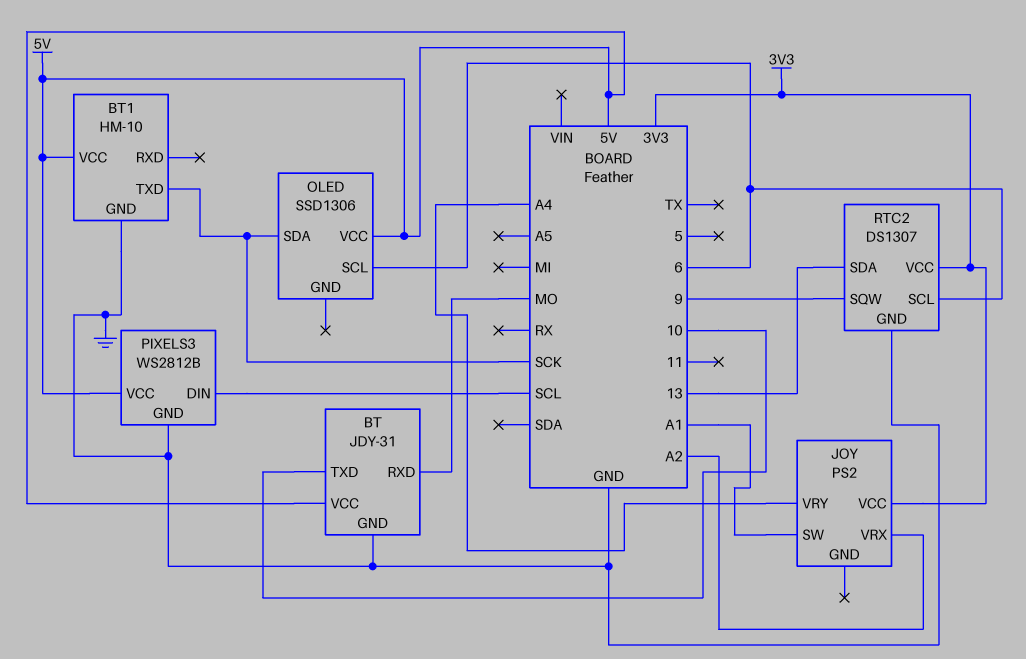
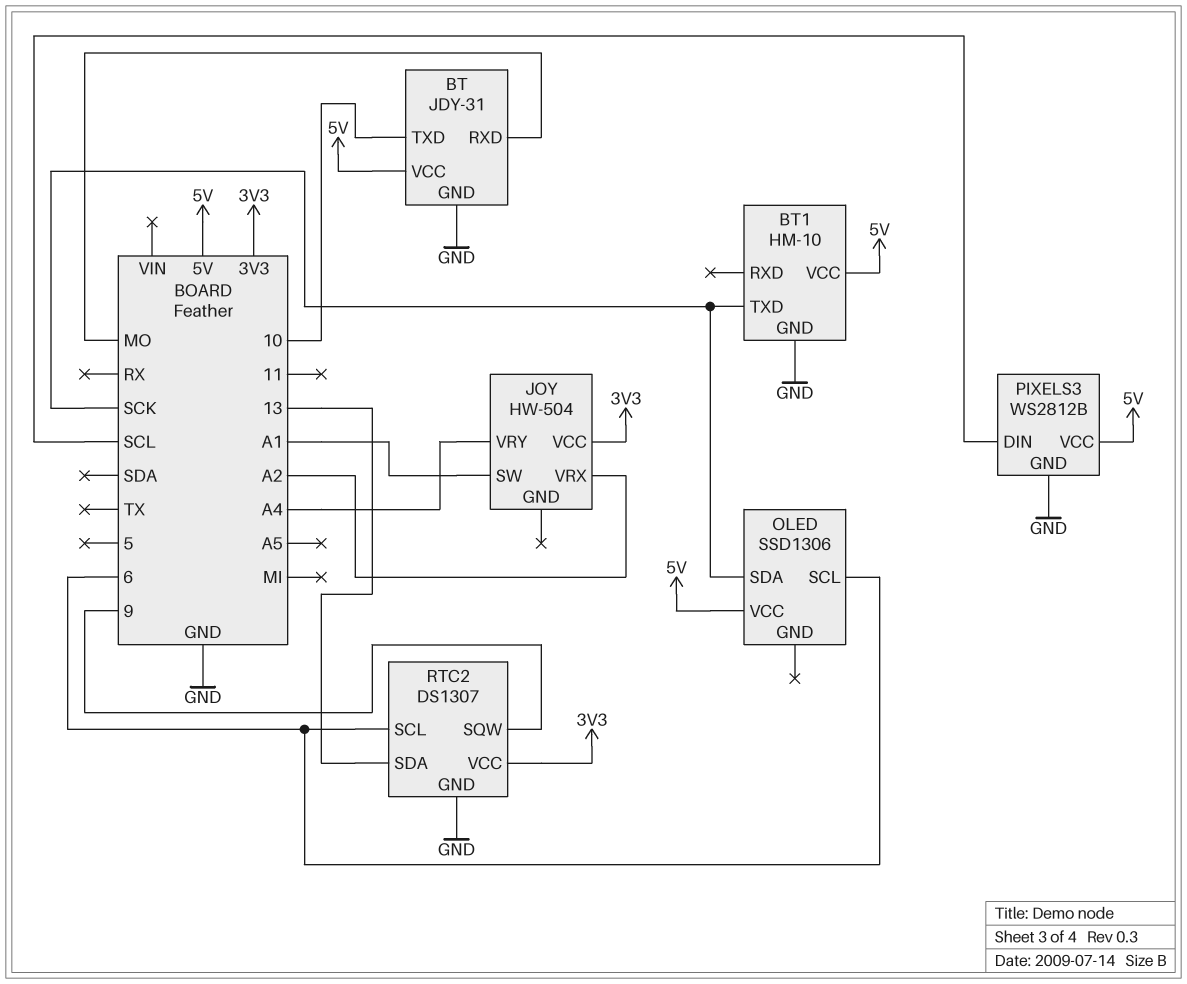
JOY: PS2 -> HW-504

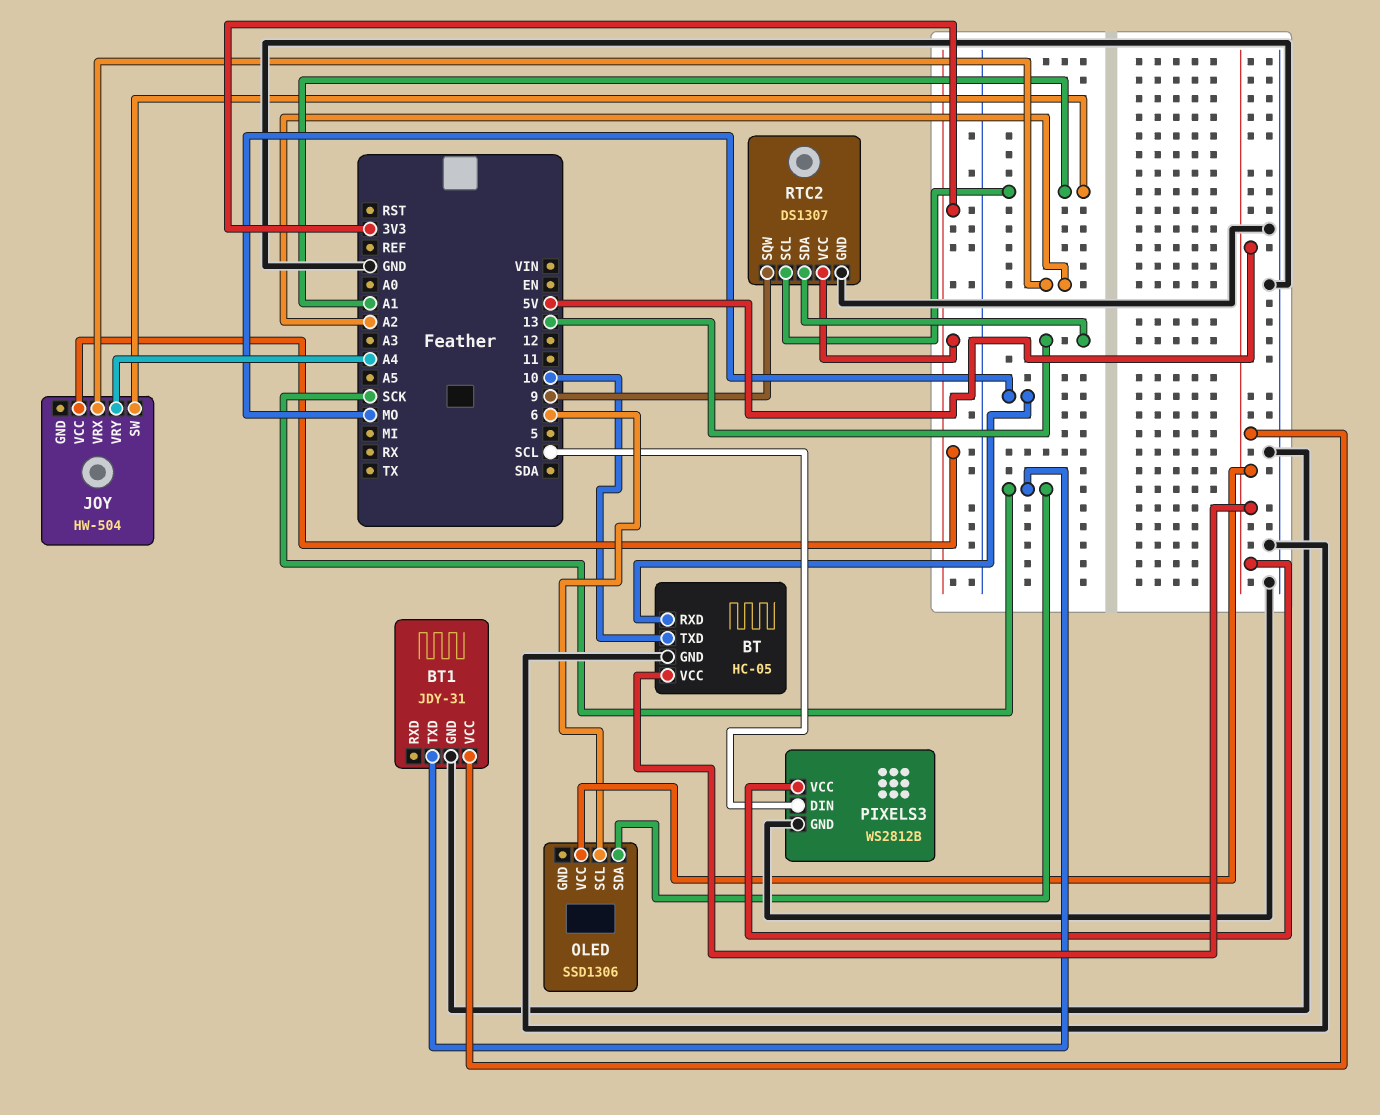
BT: JDY-31 -> HC-05
BT1: HM-10 -> JDY-31
RTC2 pin SCL: 6 -> A1

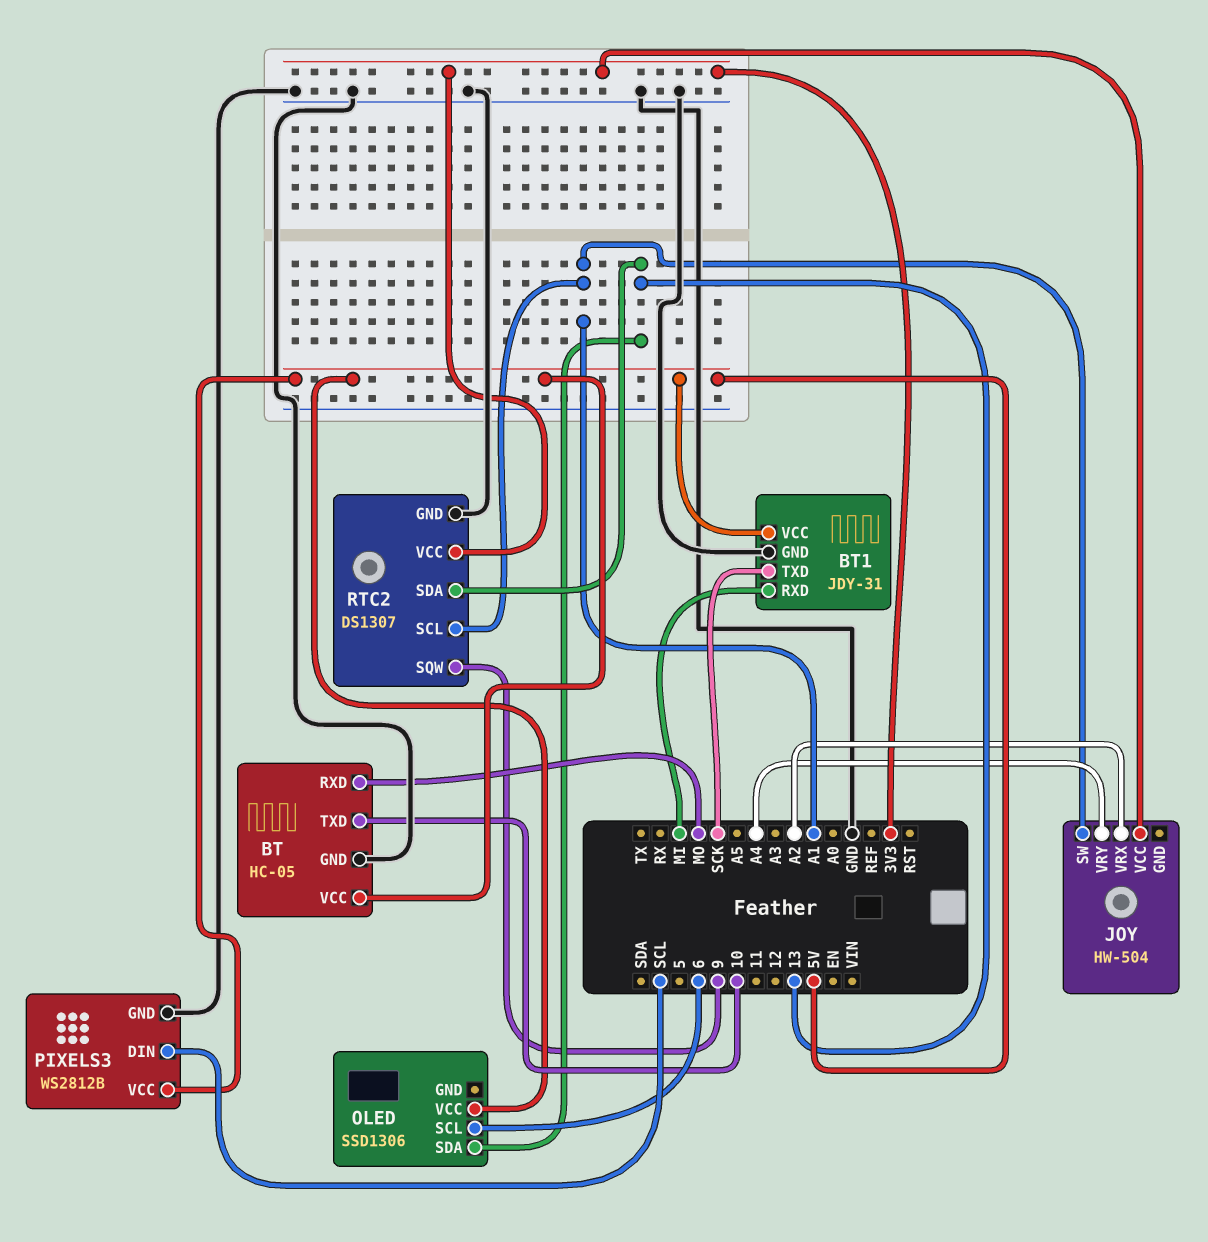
BT1 pin RXD: none -> MI
OLED pin SDA: SCK -> 13

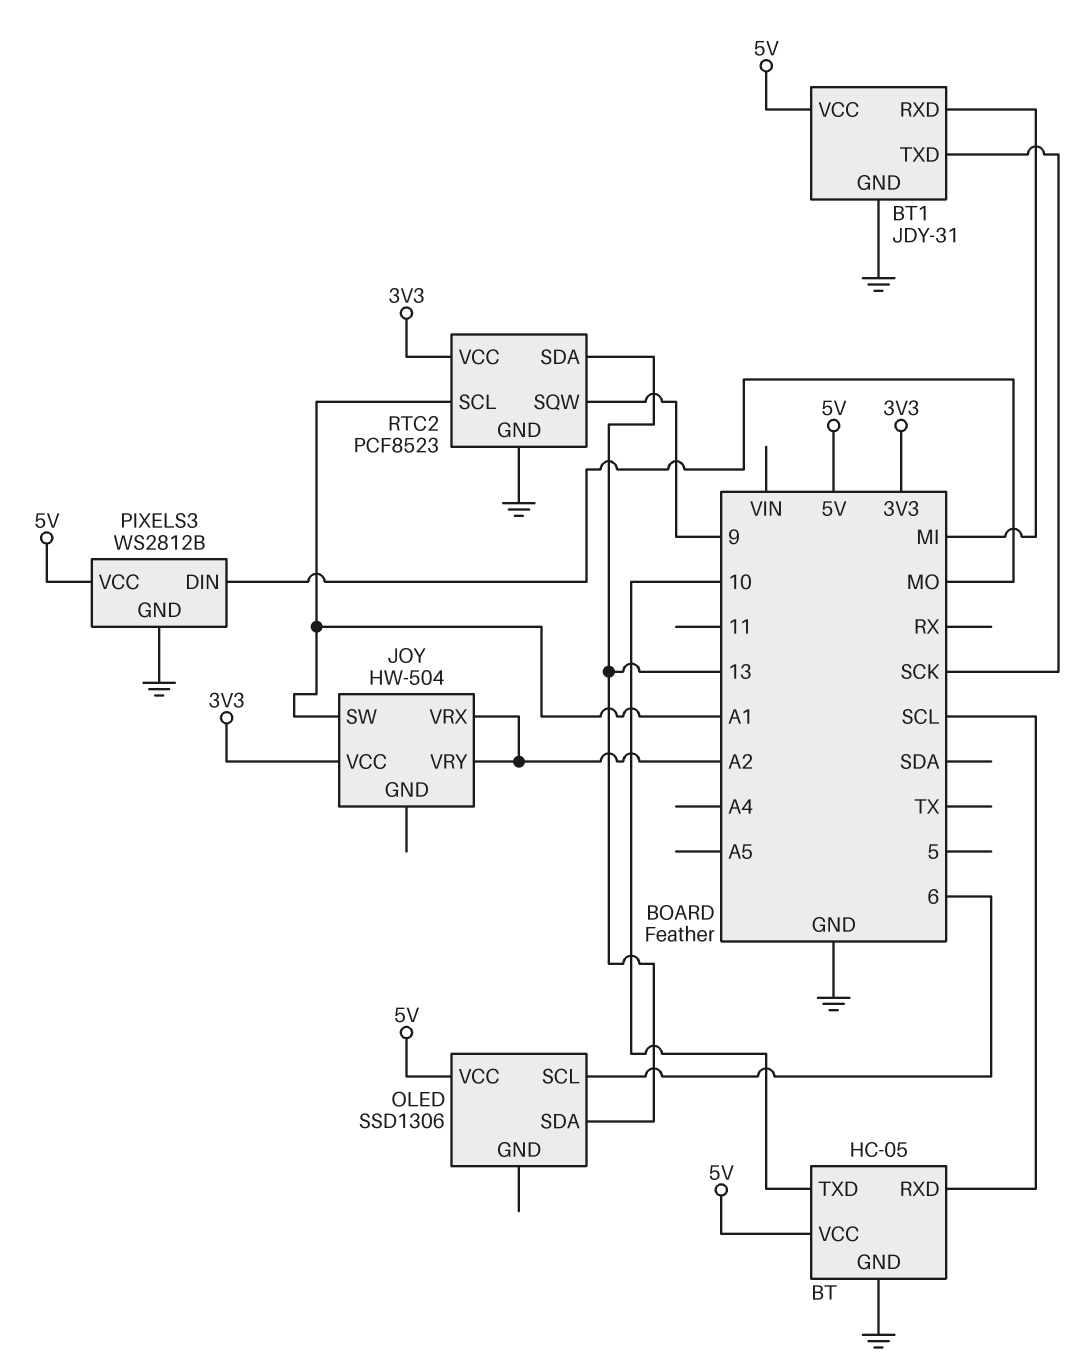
BT pin RXD: MO -> SCL
JOY pin VRY: A4 -> A2
PIXELS3 pin DIN: SCL -> MO
RTC2: DS1307 -> PCF8523

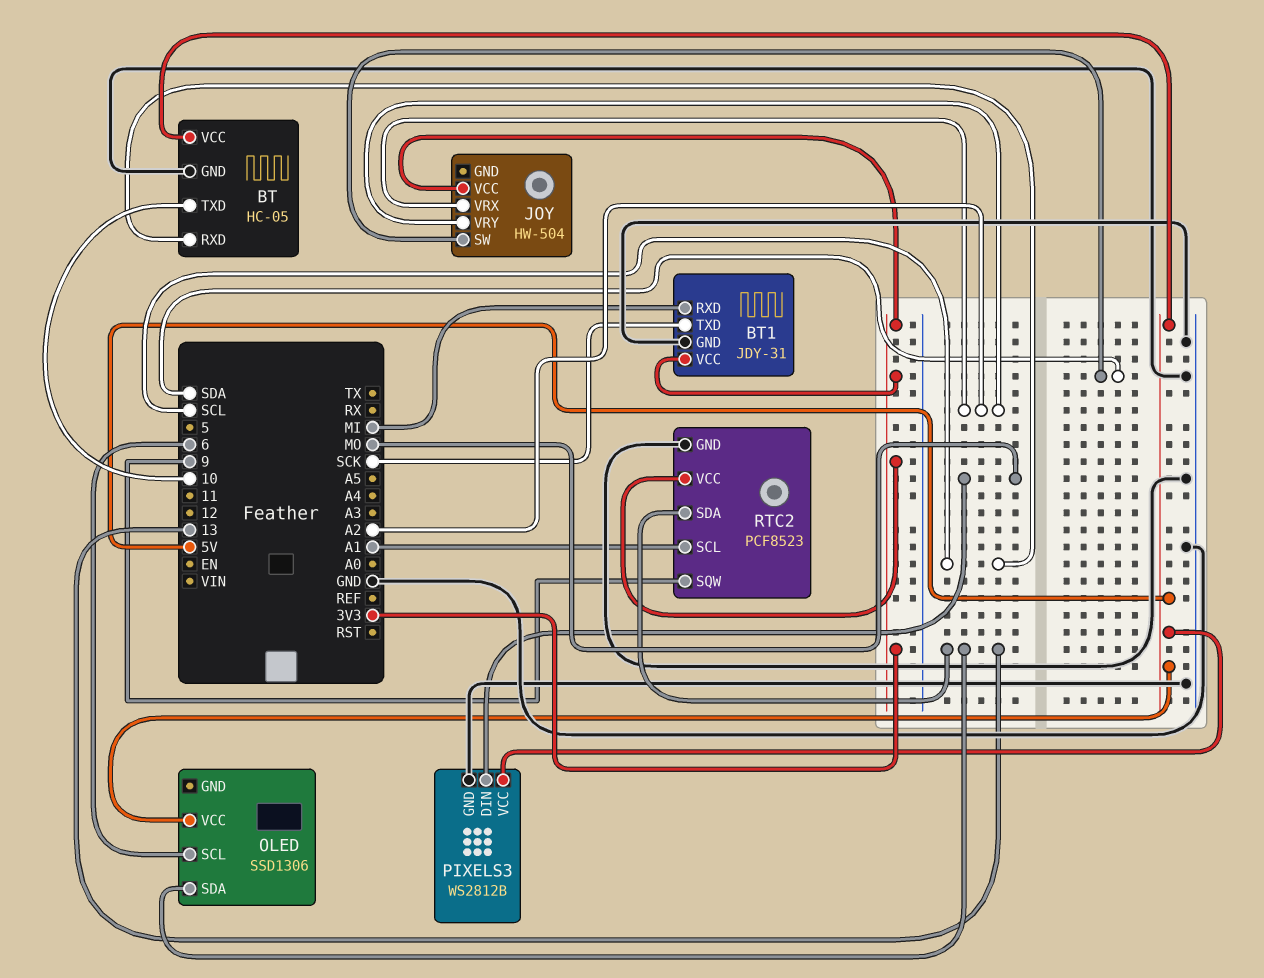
BT1 pin VCC: 5V -> 3V3
JOY pin SW: A1 -> SDA

